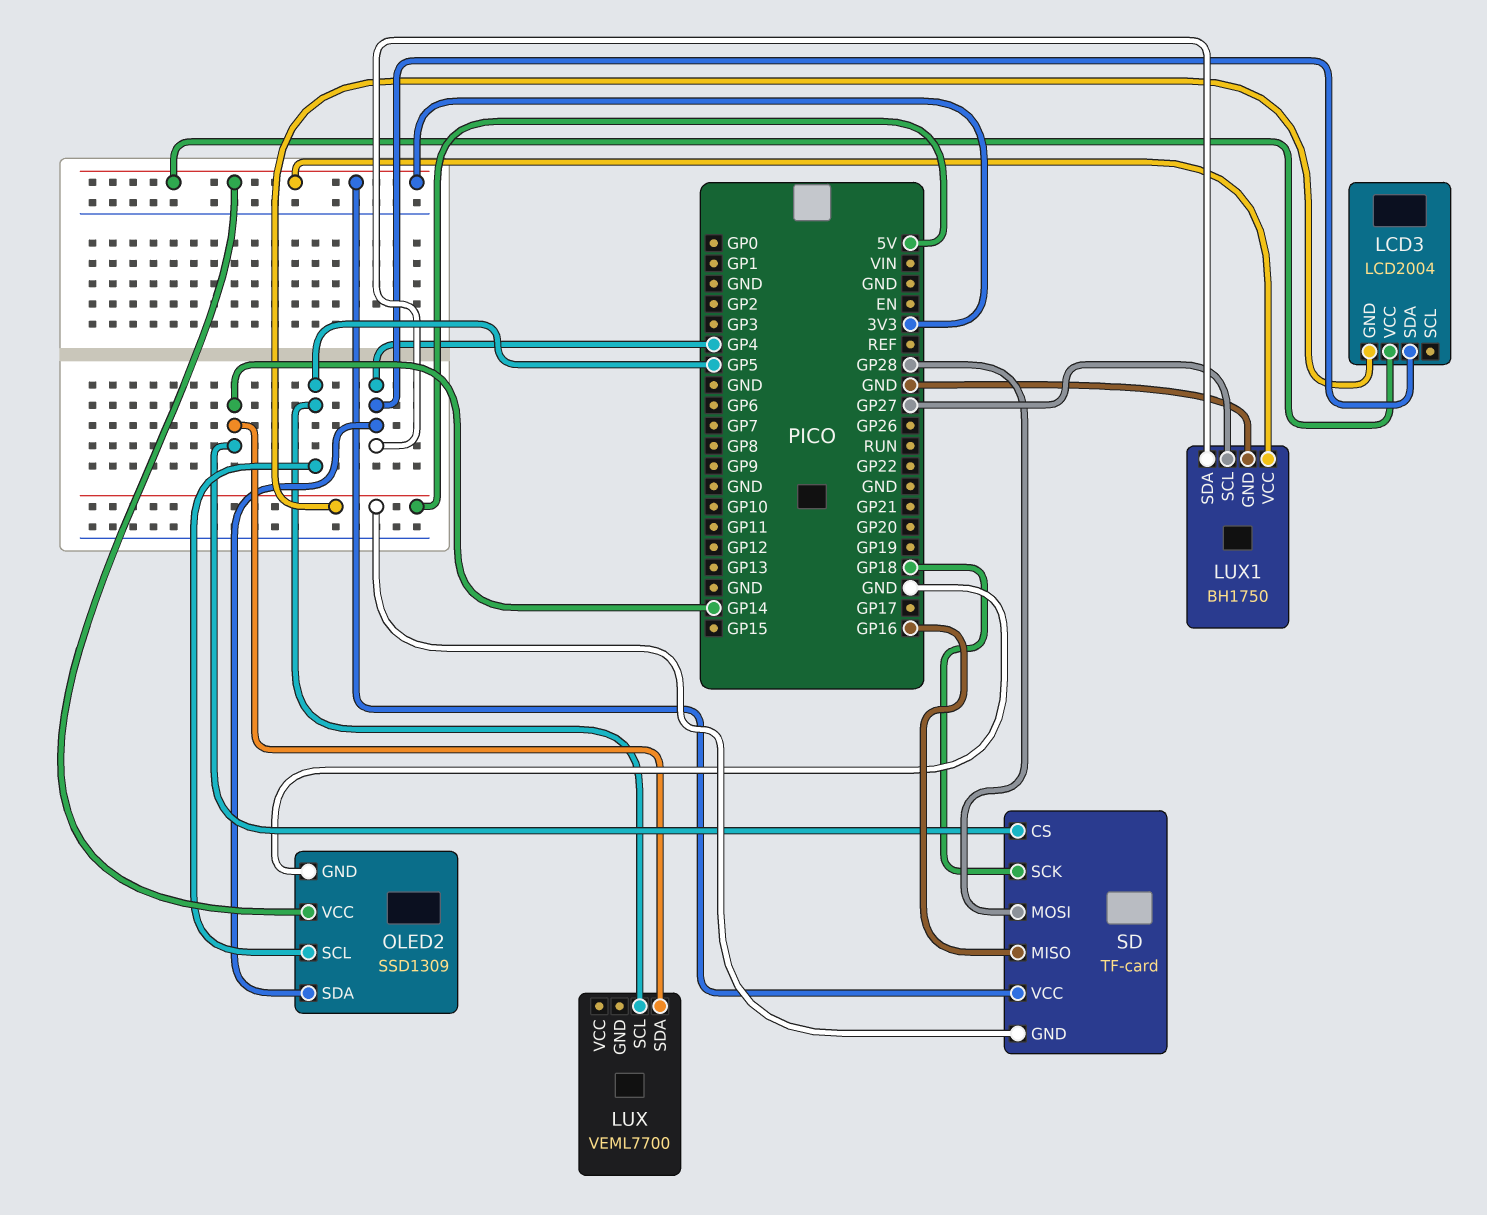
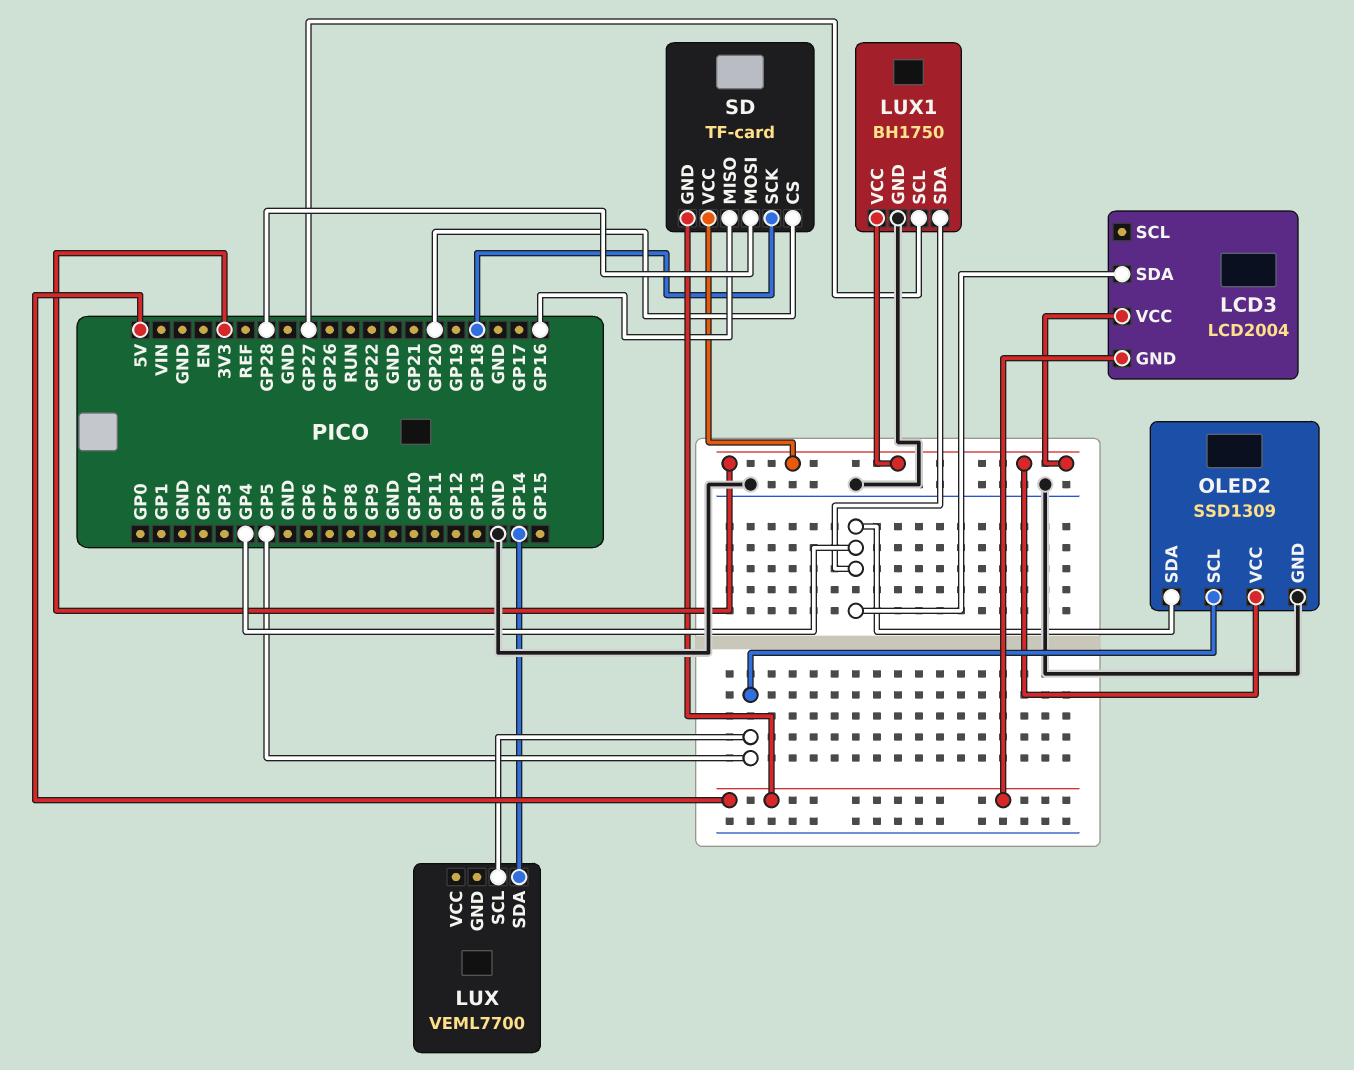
SD pin CS: GP14 -> GP20

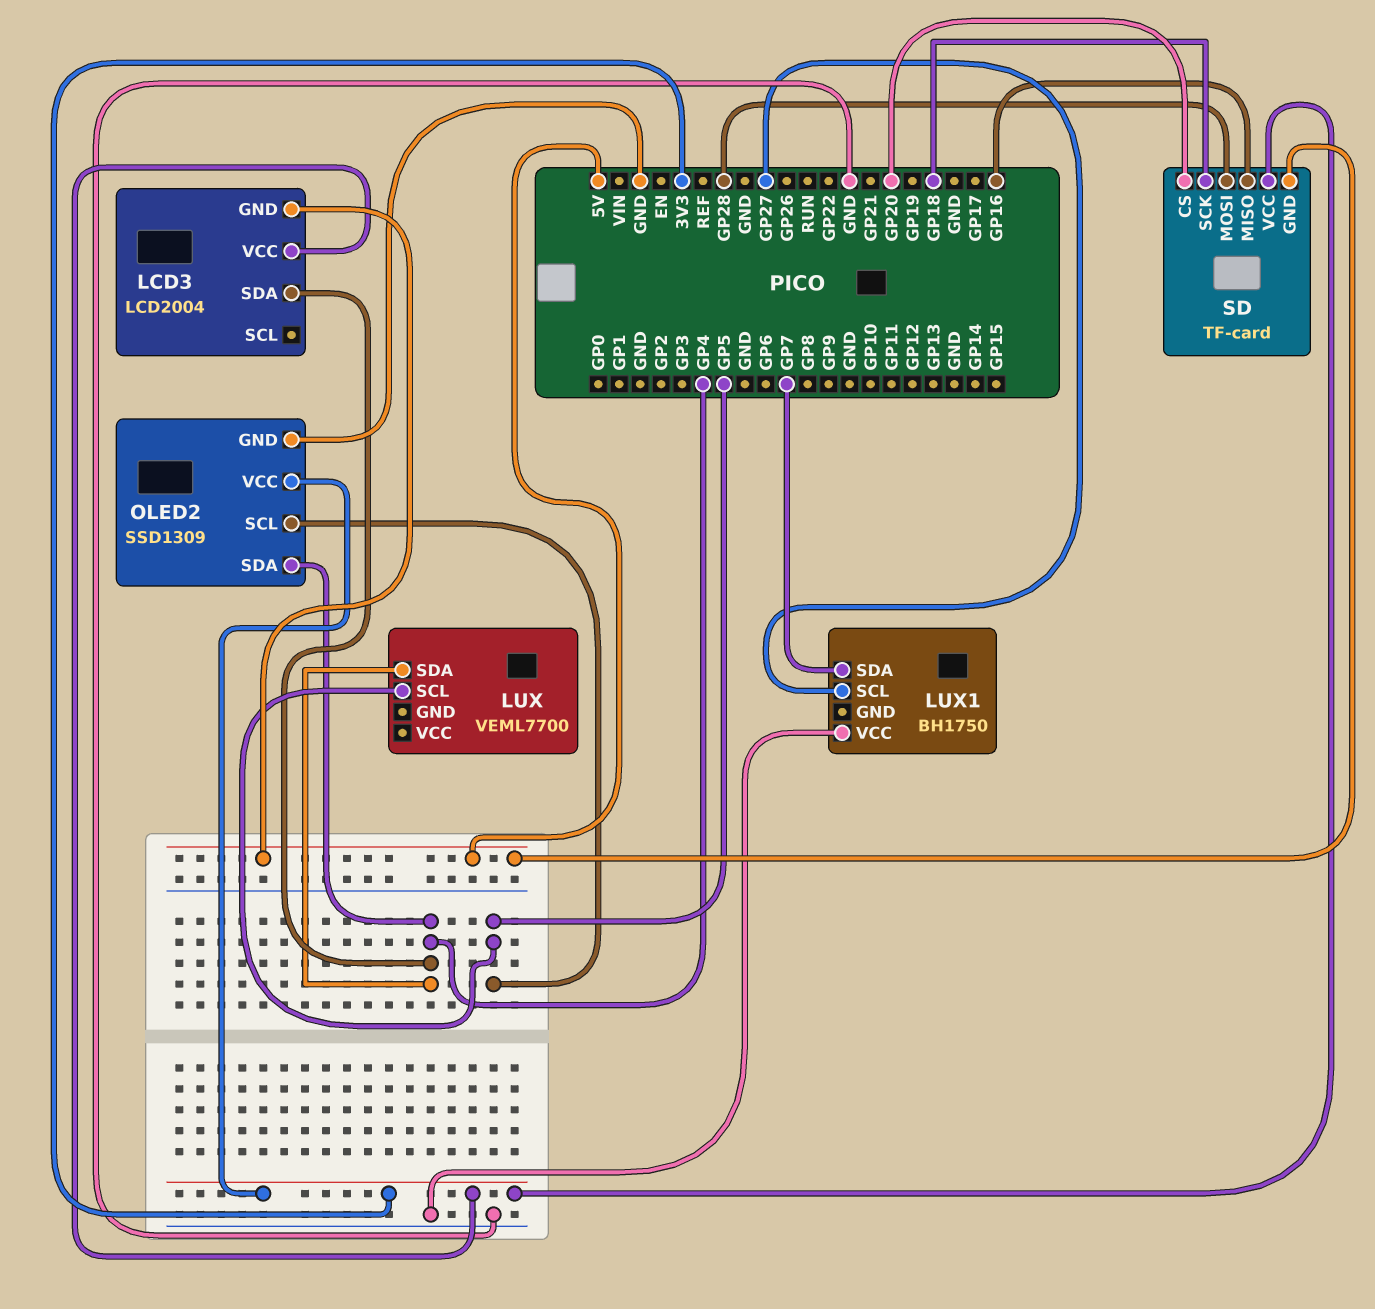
LUX pin SDA: GP14 -> GP4
LUX1 pin GND: GND -> none
LUX1 pin SDA: GP4 -> GP7
LUX1 pin VCC: 3V3 -> GND

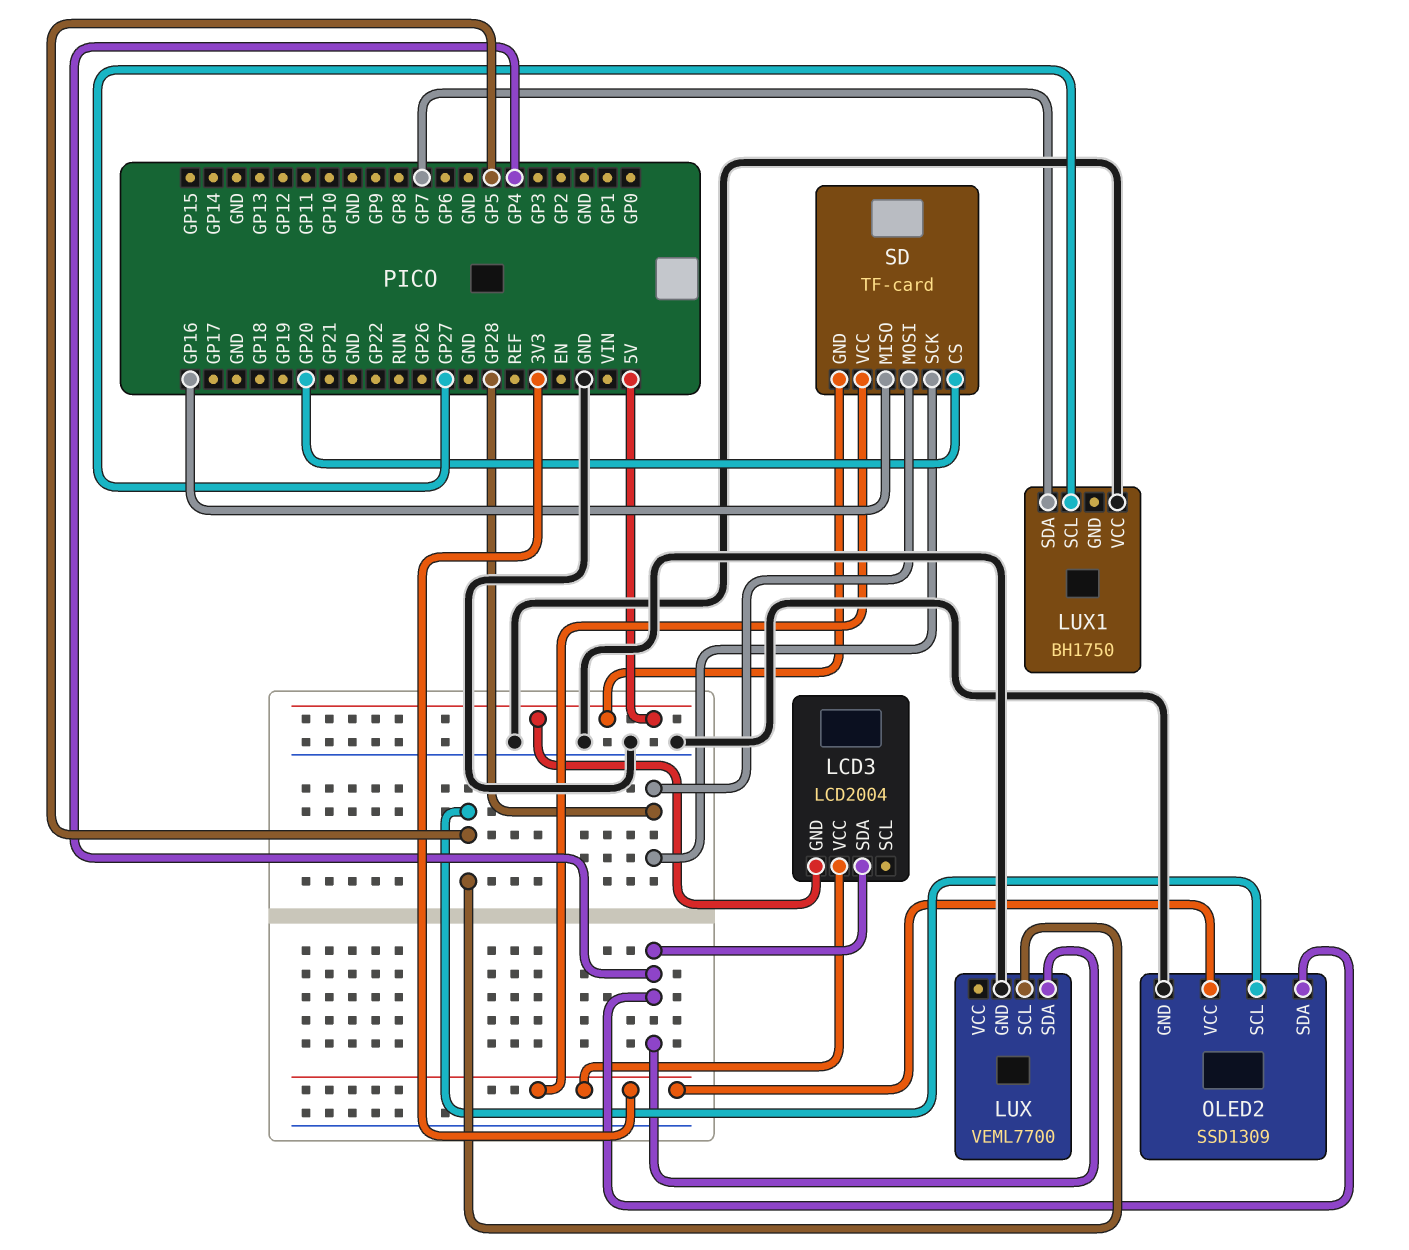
LUX pin GND: none -> GND
SD pin SCK: GP18 -> GP28

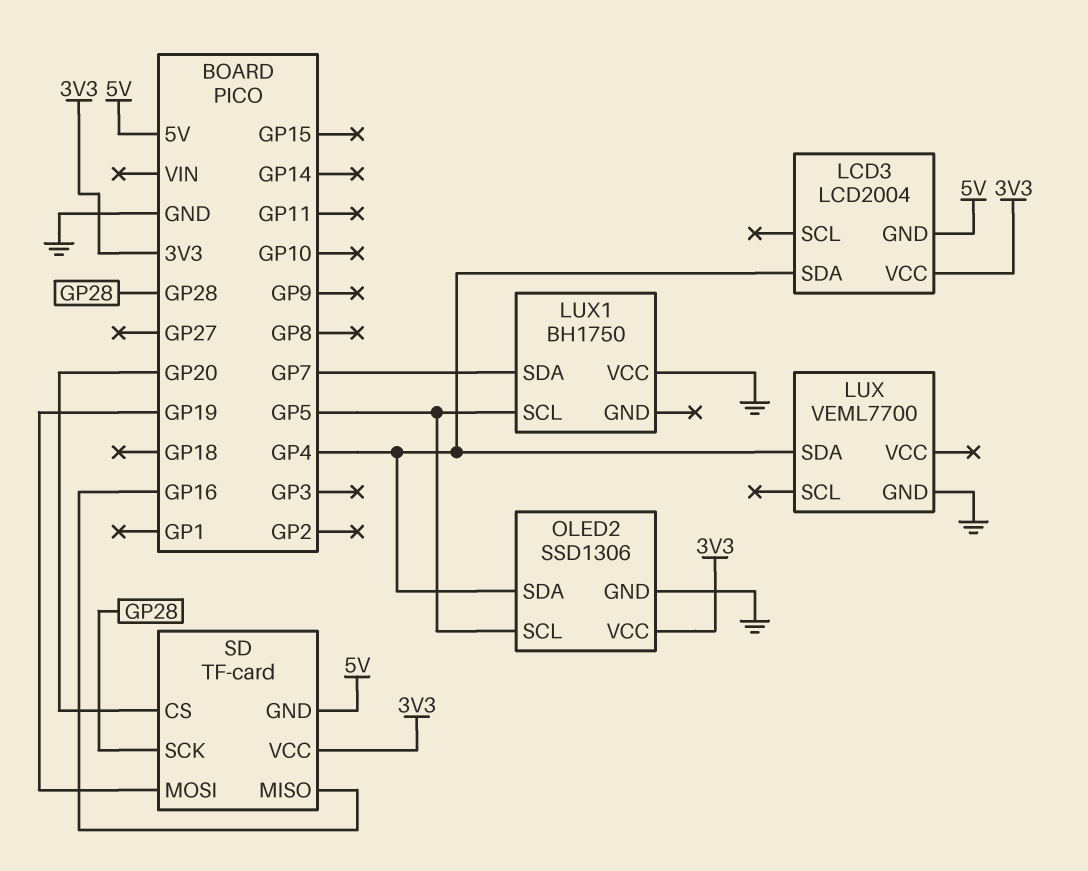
LUX pin SCL: GP5 -> none
LUX1 pin SCL: GP27 -> GP5
OLED2: SSD1309 -> SSD1306
SD pin MOSI: GP28 -> GP19

